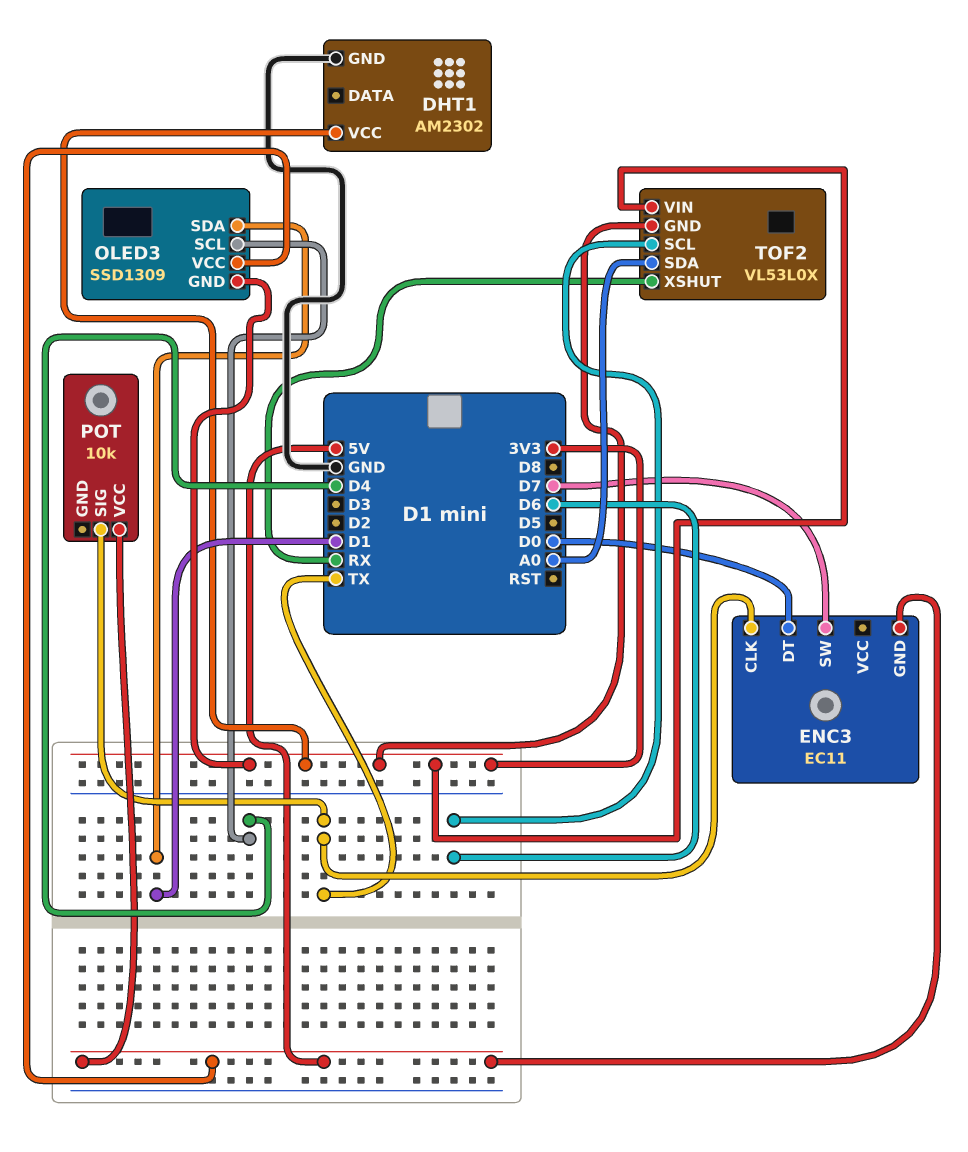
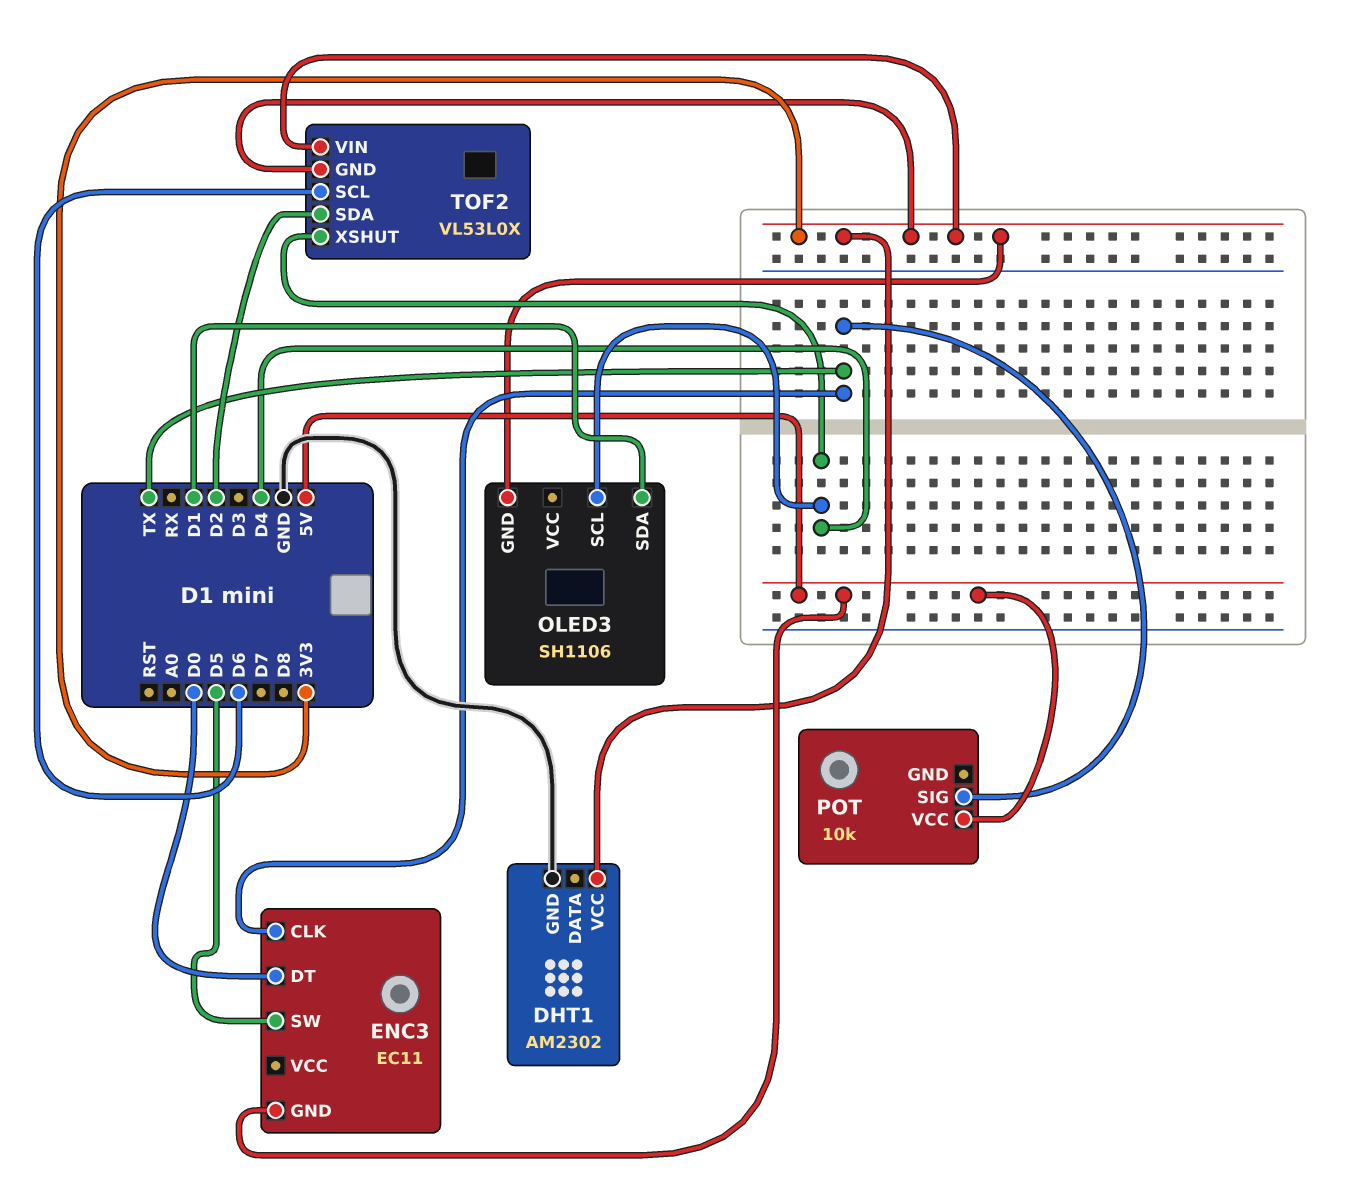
ENC3 pin SW: D7 -> D5
OLED3: SSD1309 -> SH1106
OLED3 pin VCC: 5V -> none
TOF2 pin SDA: A0 -> D2
TOF2 pin XSHUT: RX -> D4

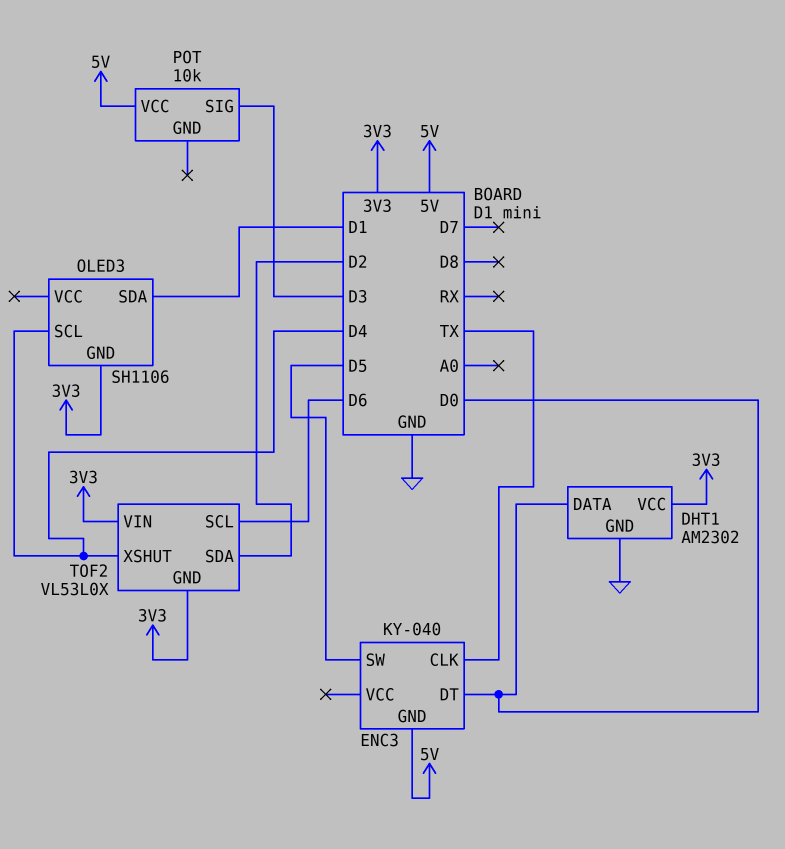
DHT1 pin DATA: none -> D0
ENC3: EC11 -> KY-040
POT pin SIG: TX -> D3

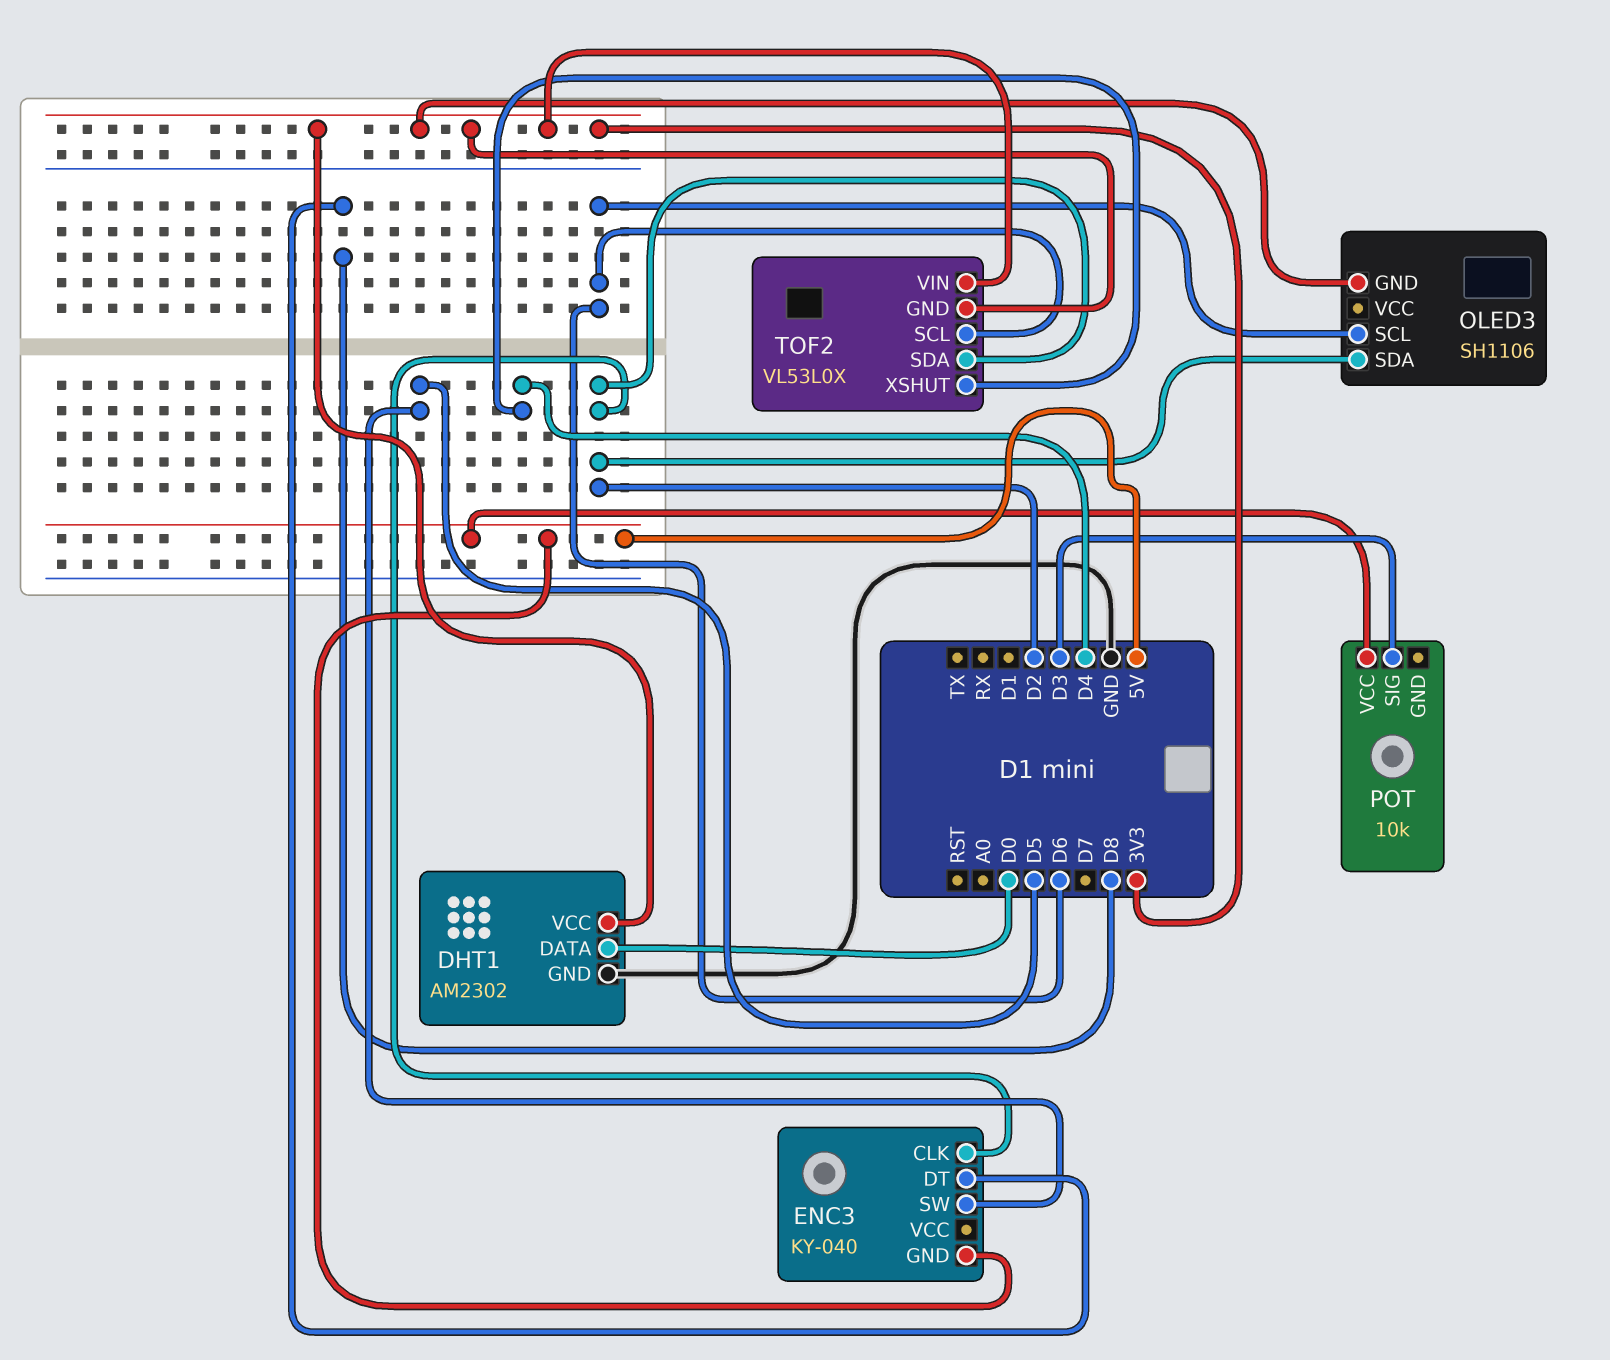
ENC3 pin CLK: TX -> D2
ENC3 pin DT: D0 -> D8
OLED3 pin SCL: D4 -> D6
OLED3 pin SDA: D1 -> D2

